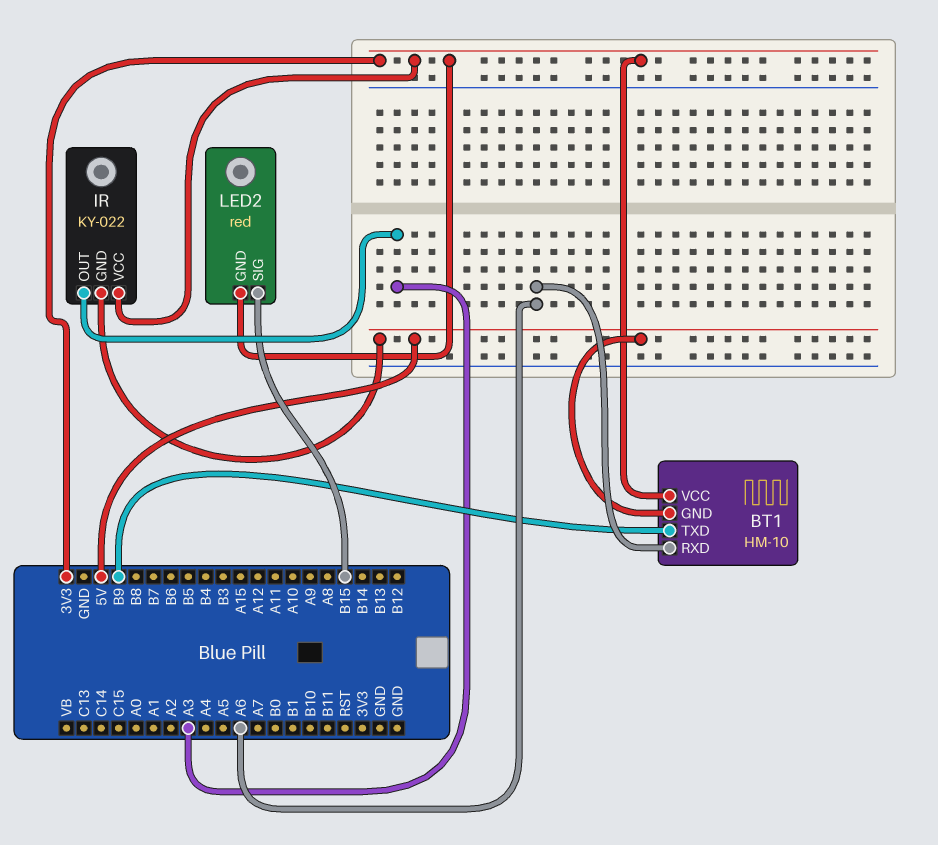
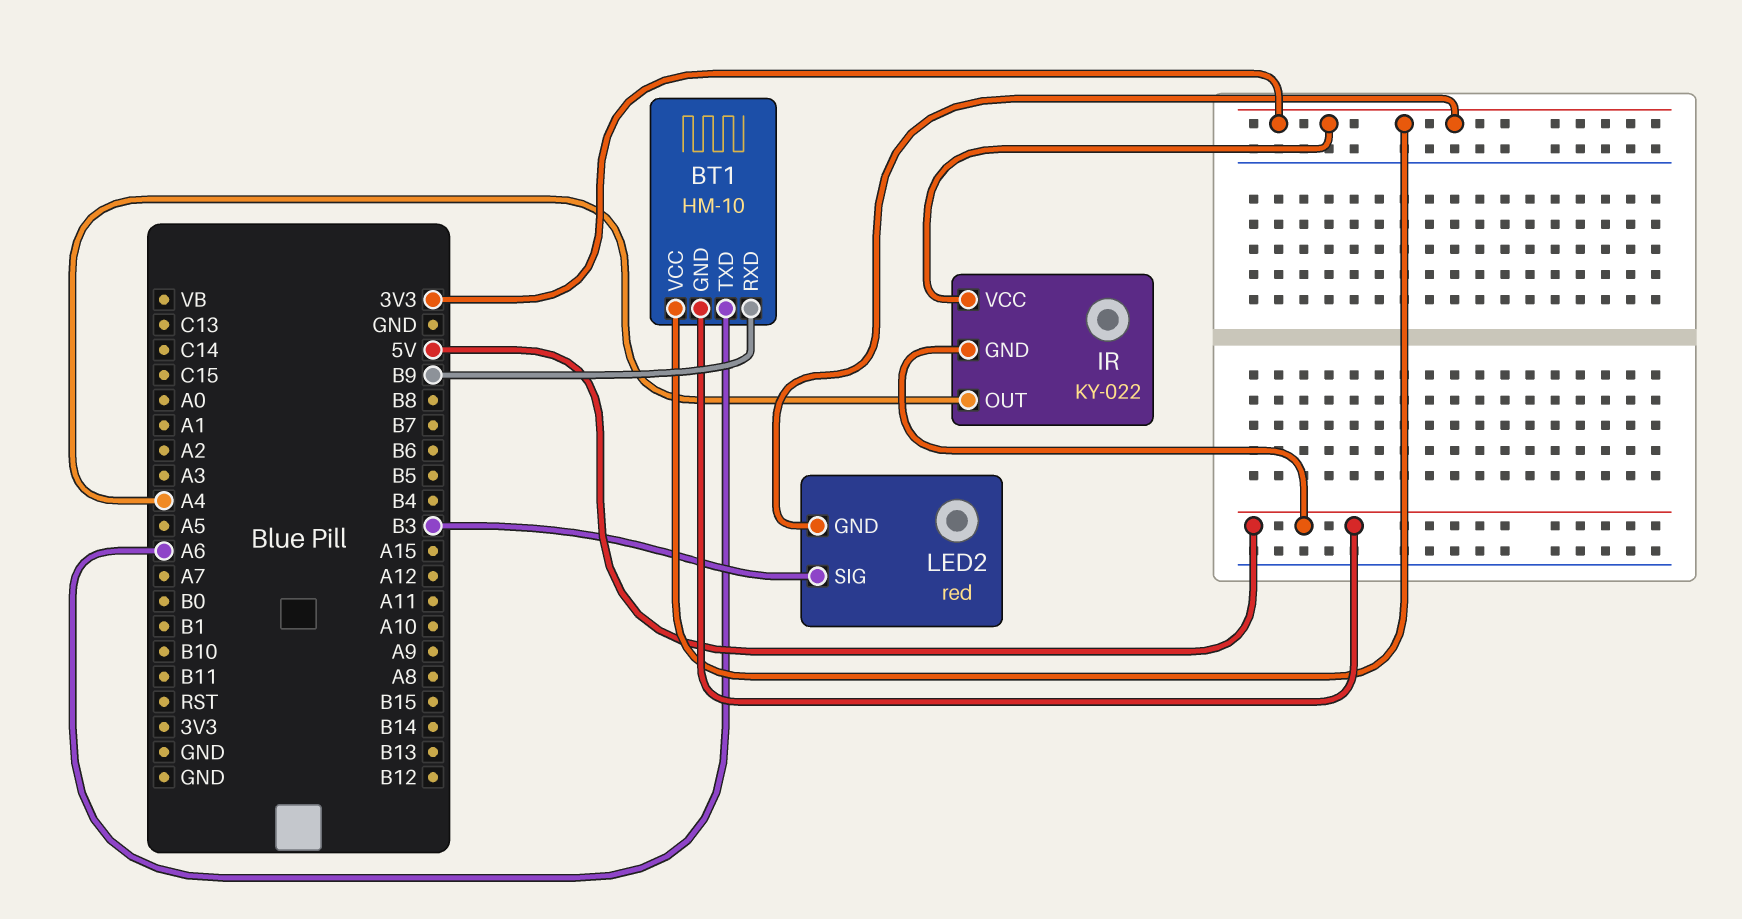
BT1 pin RXD: A6 -> B9
BT1 pin TXD: B9 -> A6
IR pin OUT: A3 -> A4
LED2 pin SIG: B15 -> B3

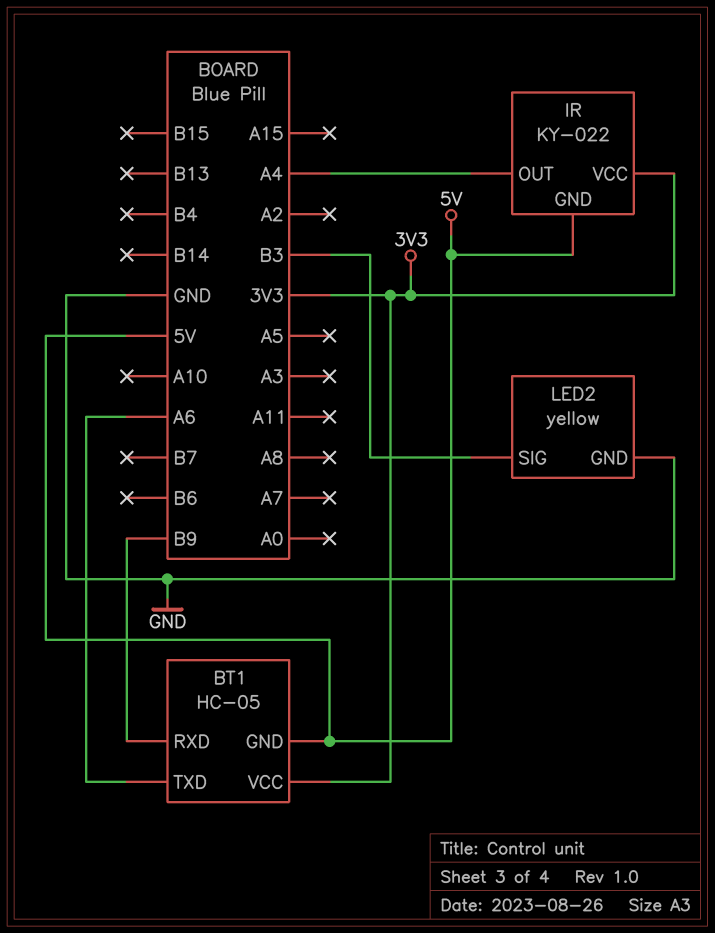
BT1: HM-10 -> HC-05
LED2: red -> yellow
LED2 pin GND: 3V3 -> GND

